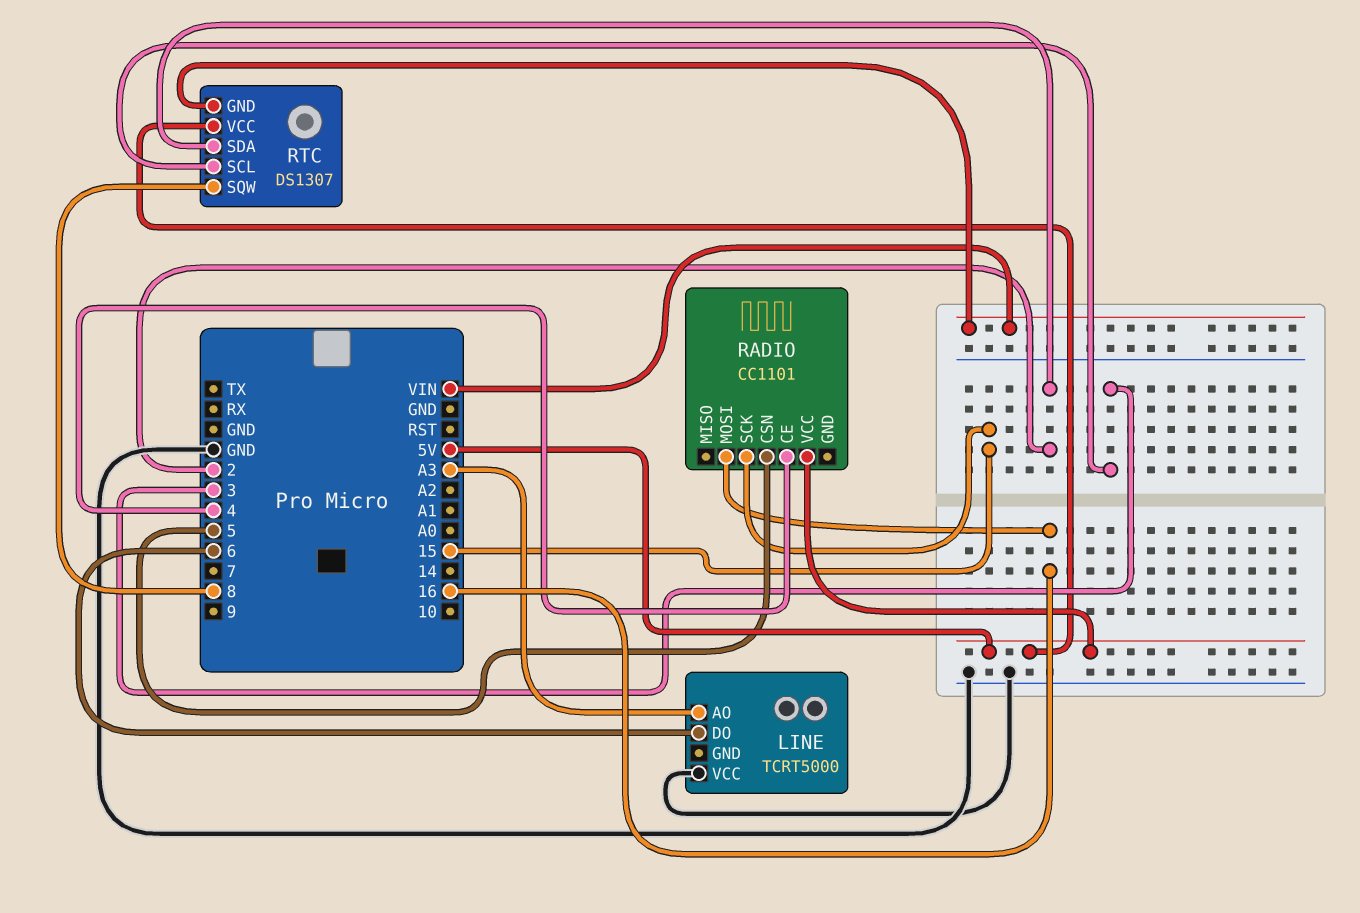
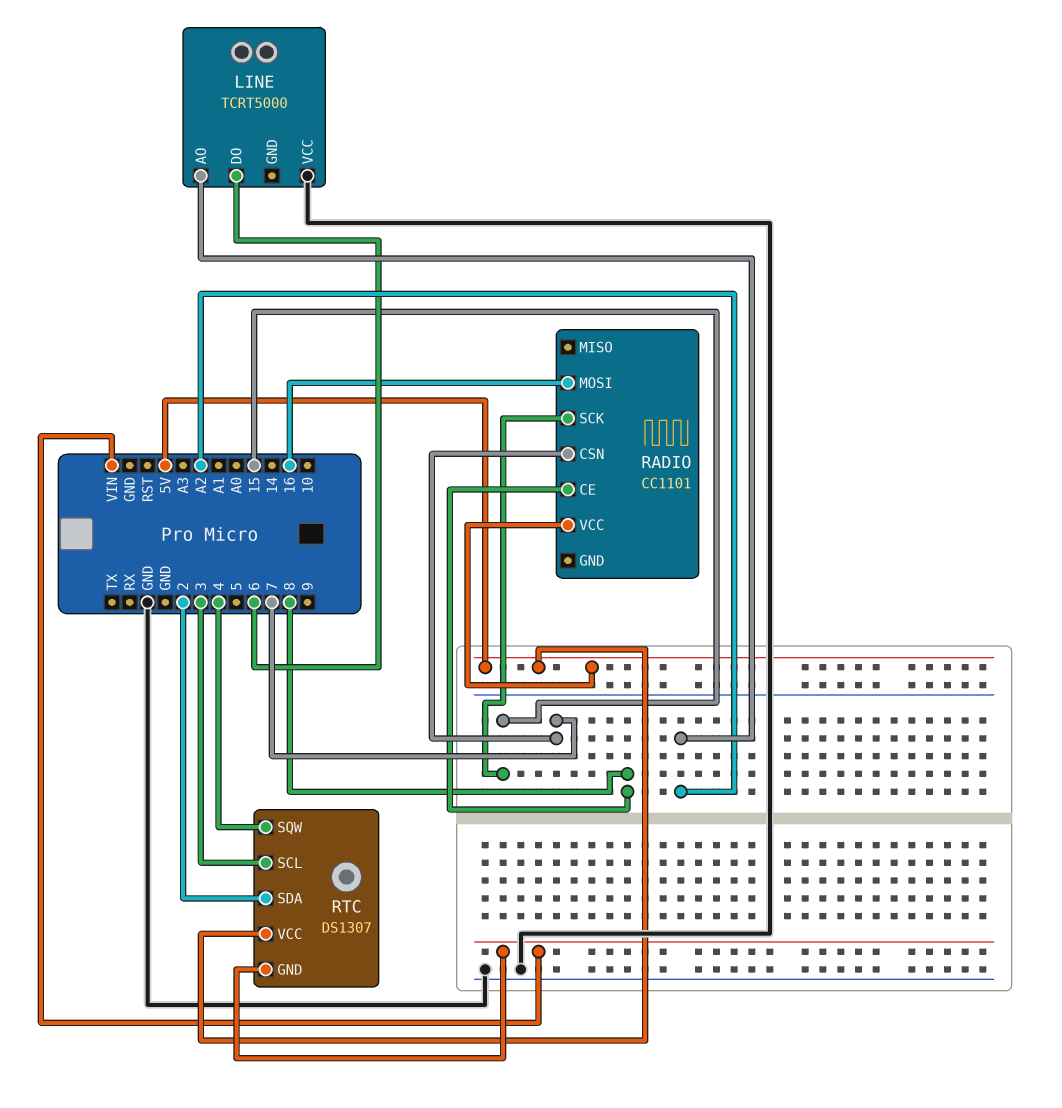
LINE pin AO: A3 -> A2
RADIO pin CE: 4 -> 8
RADIO pin CSN: 5 -> 7
RTC pin SQW: 8 -> 4

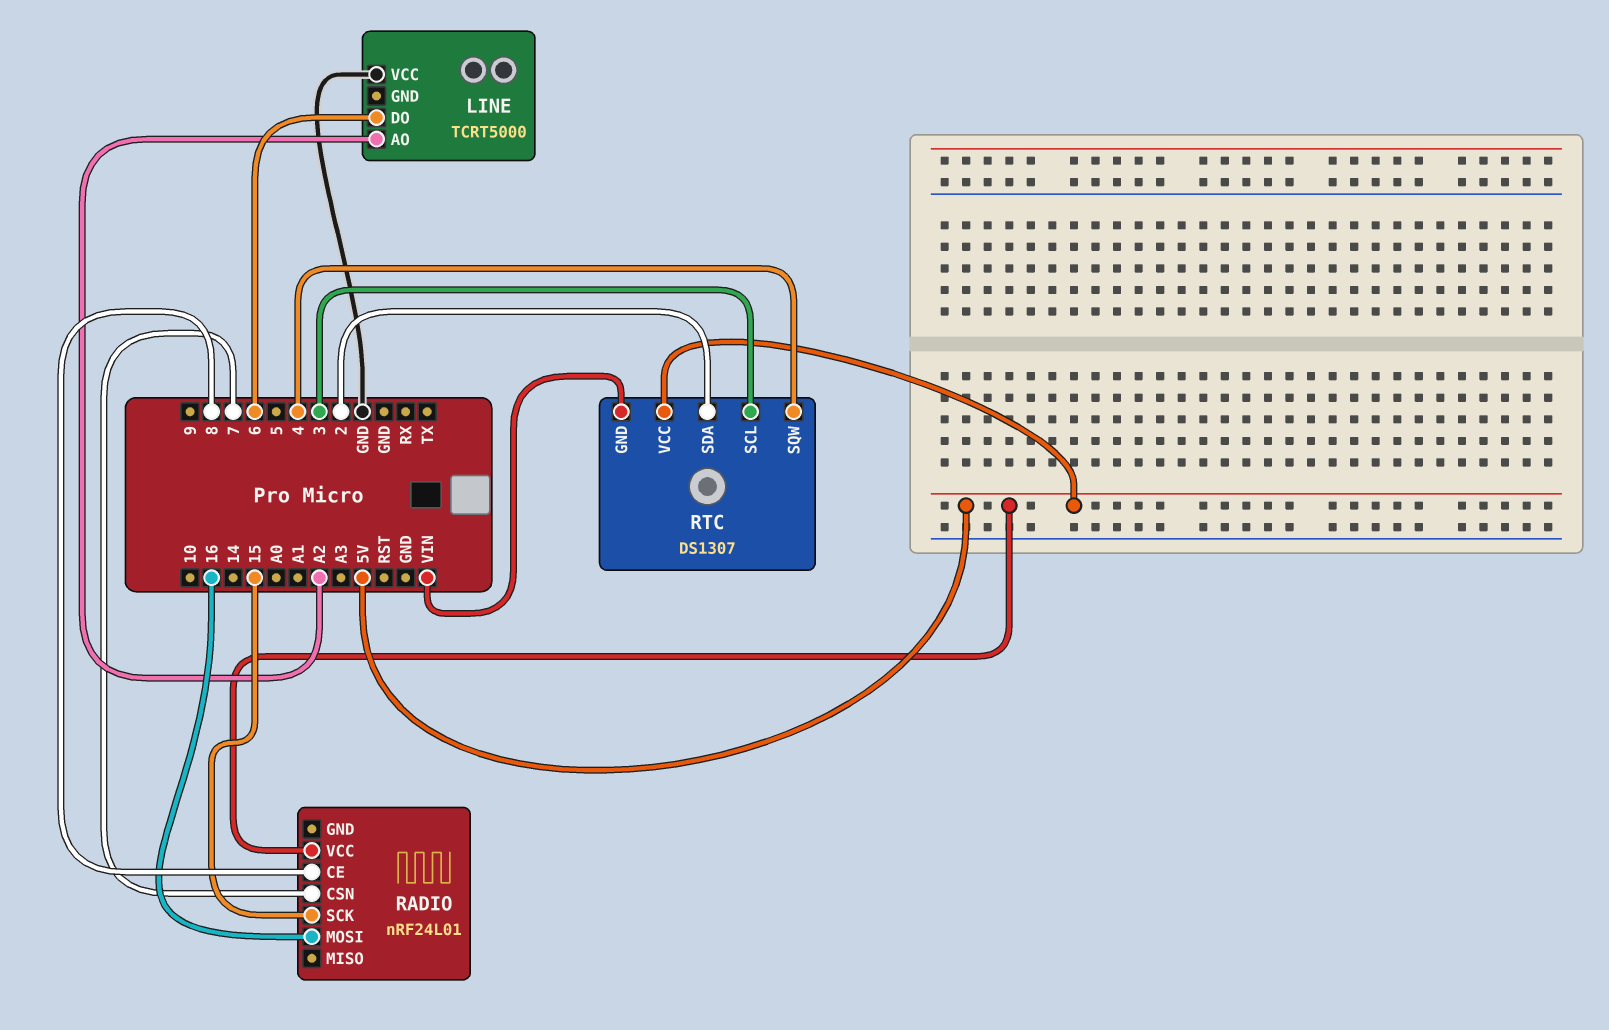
RADIO: CC1101 -> nRF24L01

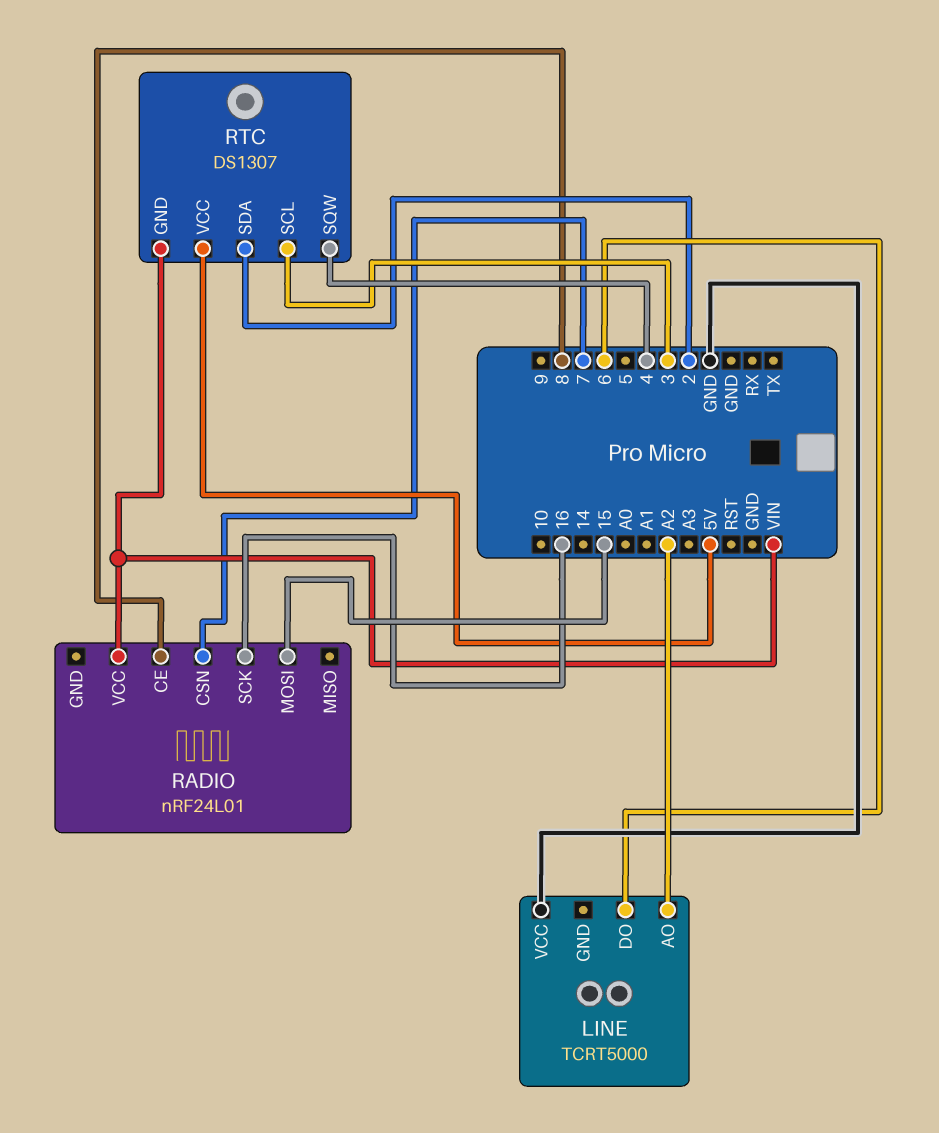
RADIO pin MOSI: 16 -> 15
RADIO pin SCK: 15 -> 16
RADIO pin VCC: 5V -> VIN

